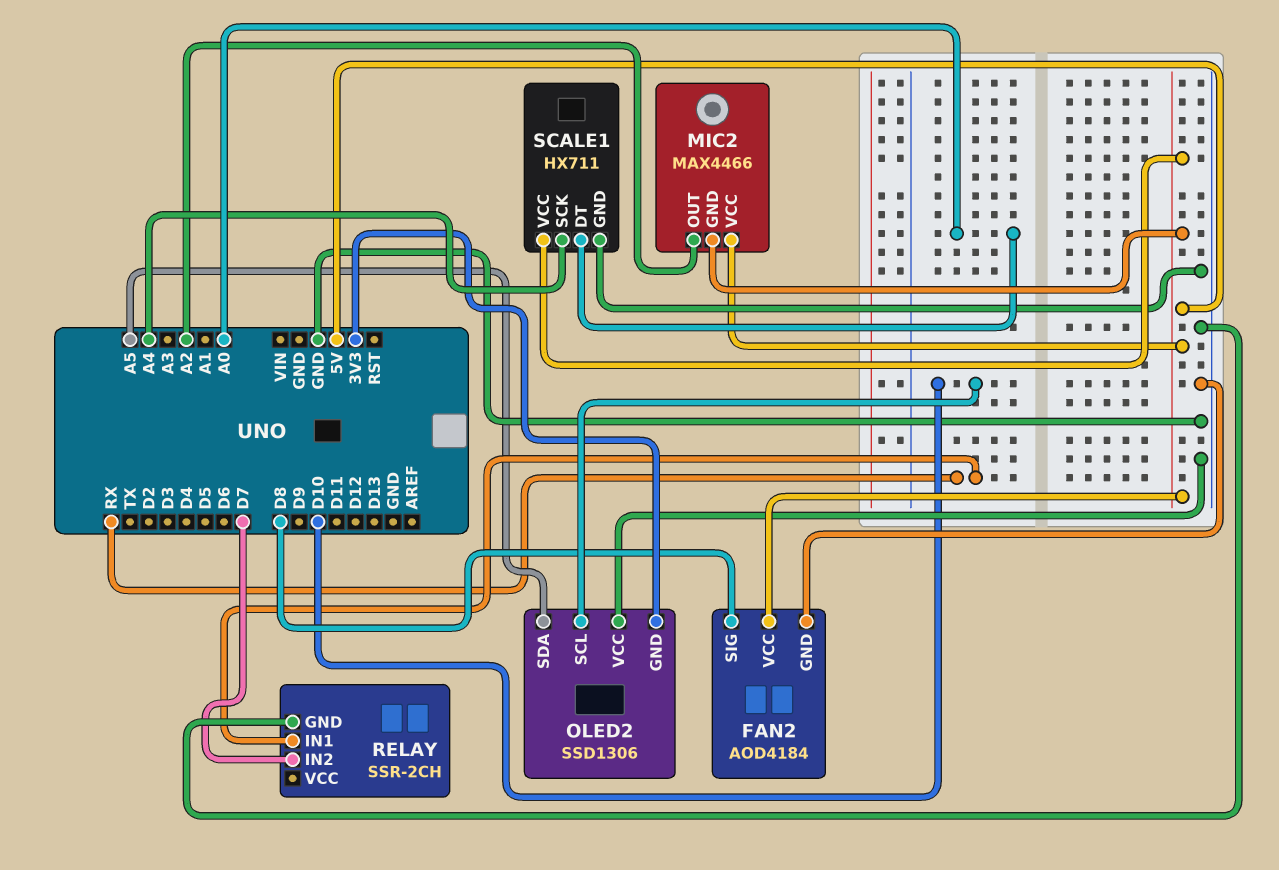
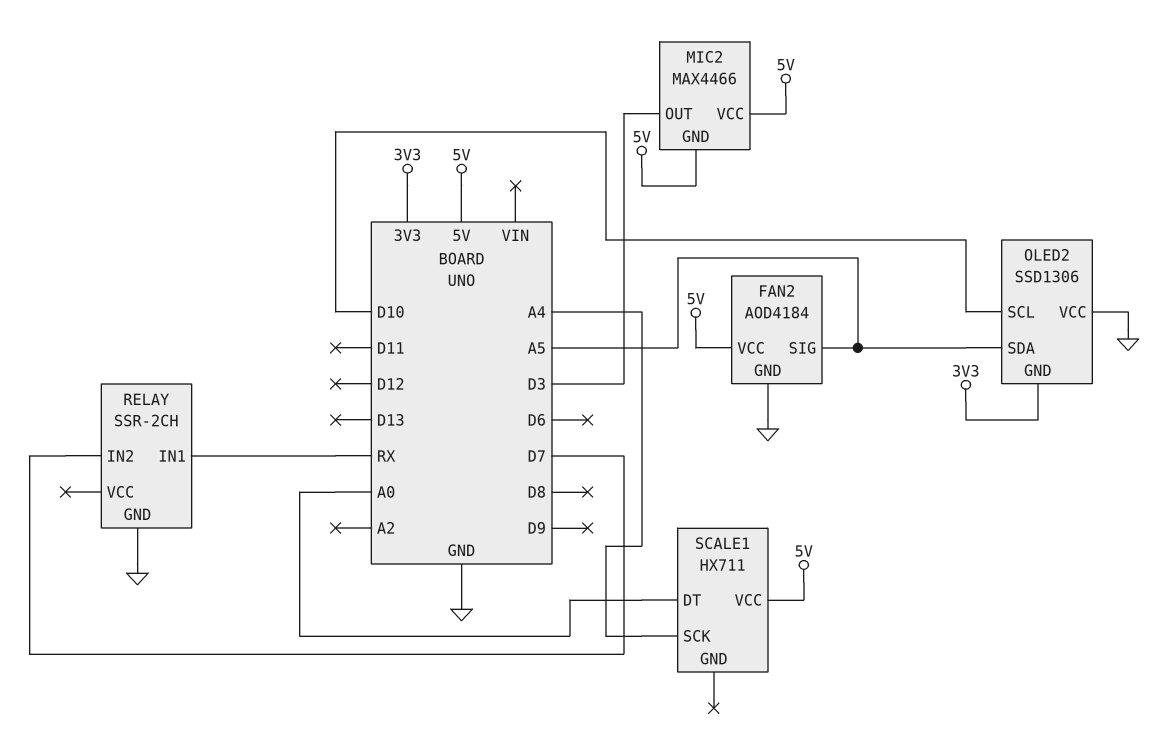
FAN2 pin SIG: D8 -> A5
MIC2 pin OUT: A2 -> D3
SCALE1 pin GND: GND -> none

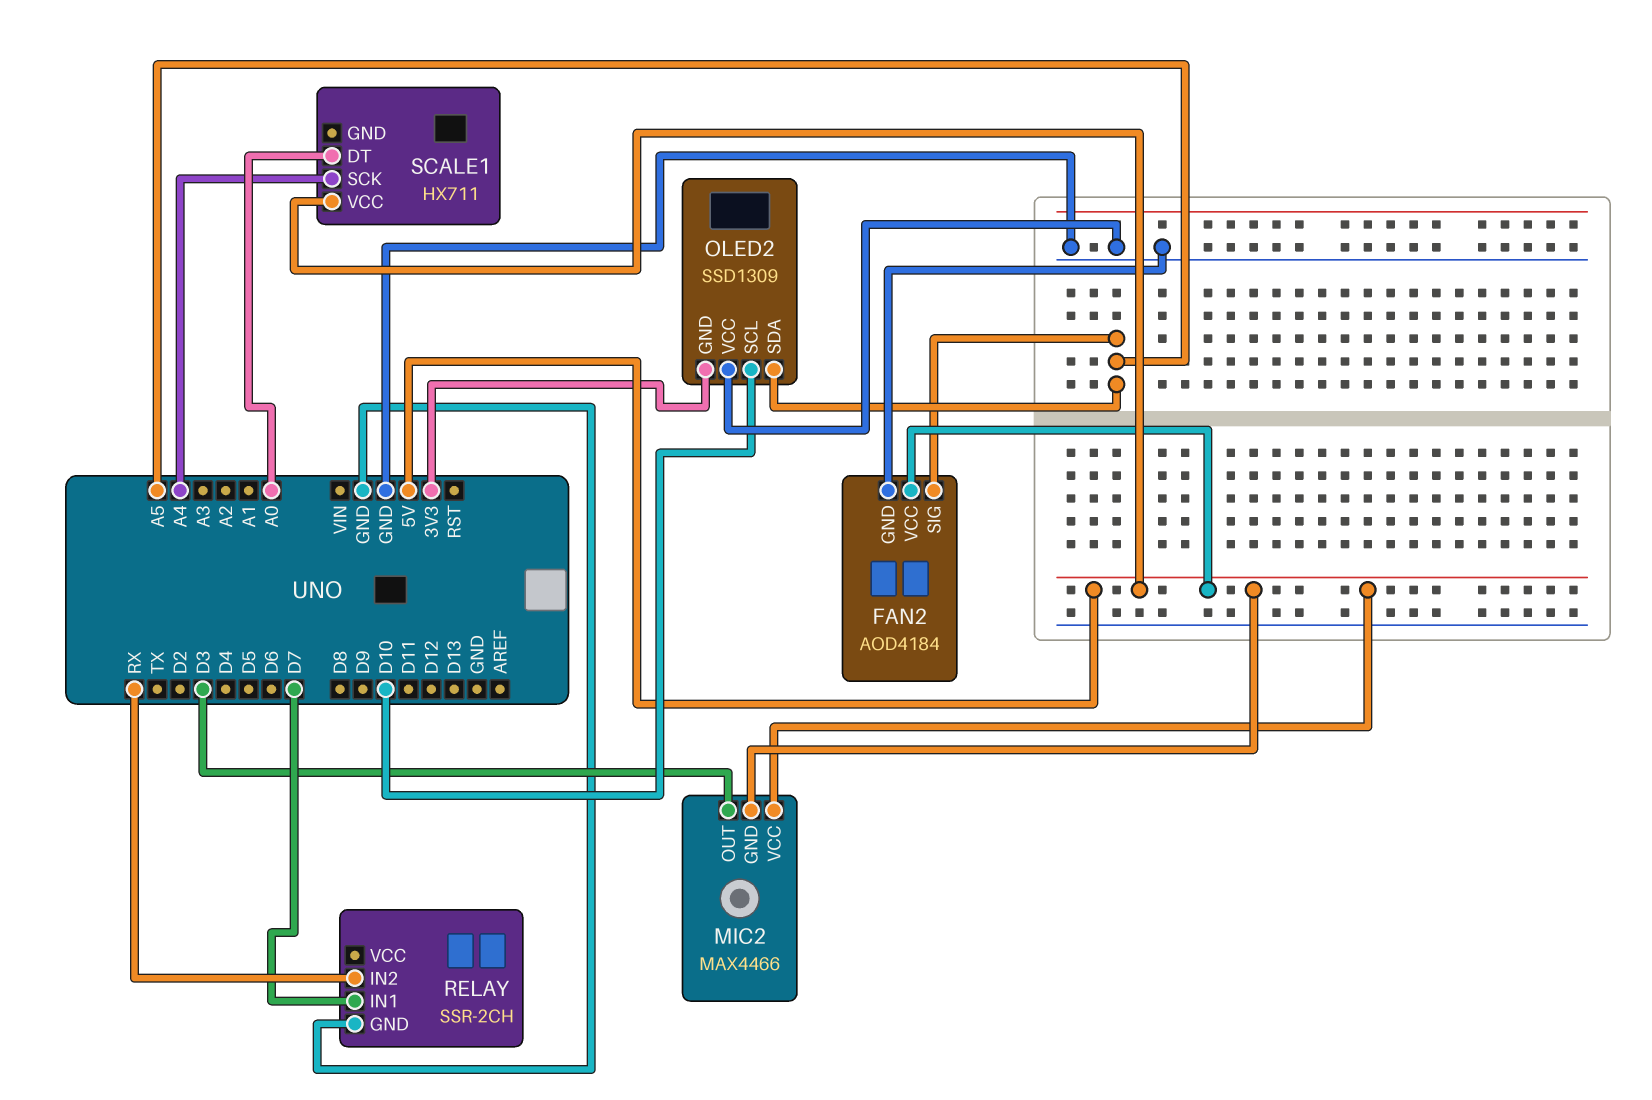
OLED2: SSD1306 -> SSD1309
RELAY pin IN1: RX -> D7
RELAY pin IN2: D7 -> RX

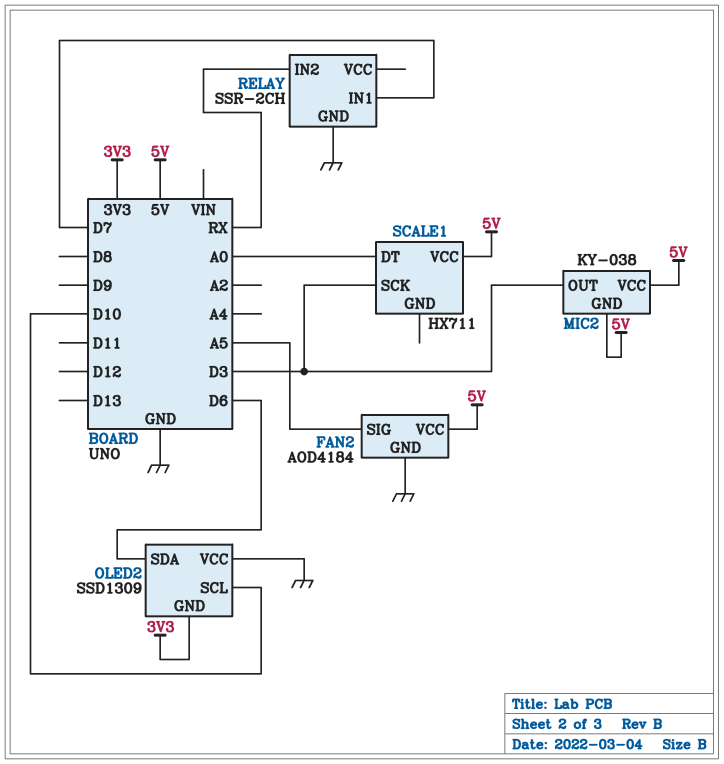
MIC2: MAX4466 -> KY-038
OLED2 pin SDA: A5 -> D6
SCALE1 pin SCK: A4 -> D3

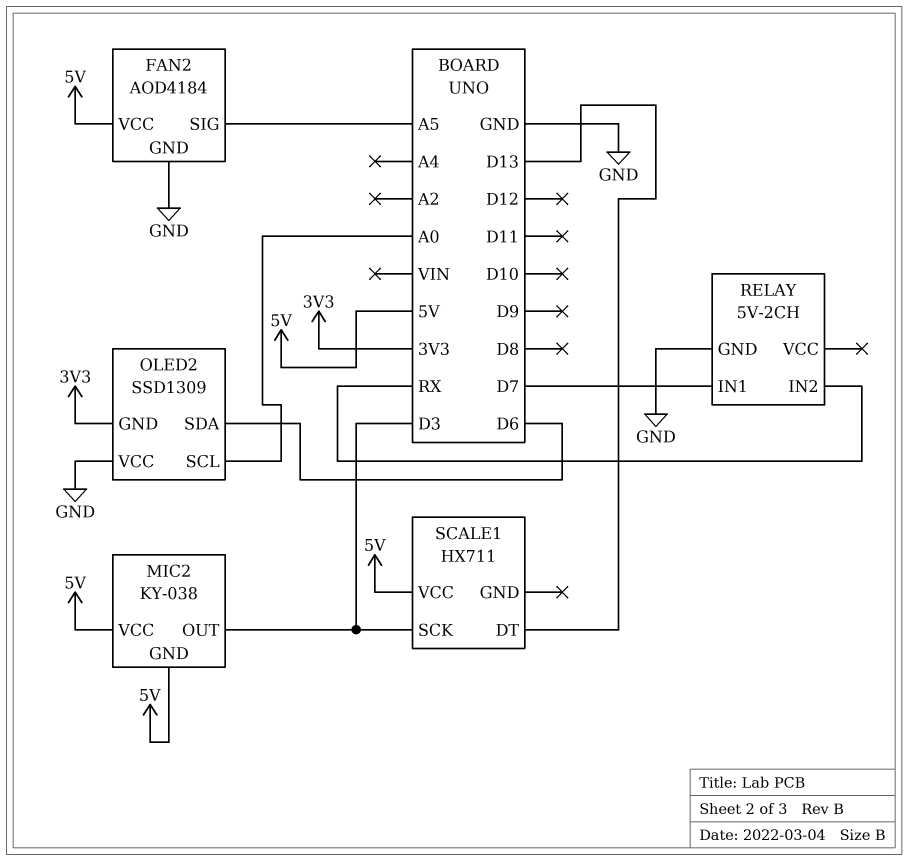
OLED2 pin SCL: D10 -> A0
RELAY: SSR-2CH -> 5V-2CH
SCALE1 pin DT: A0 -> D13

